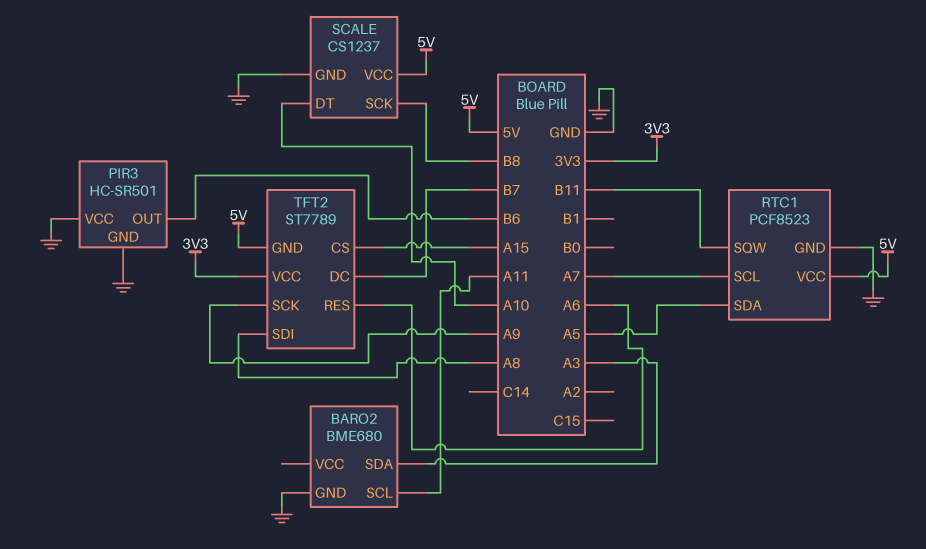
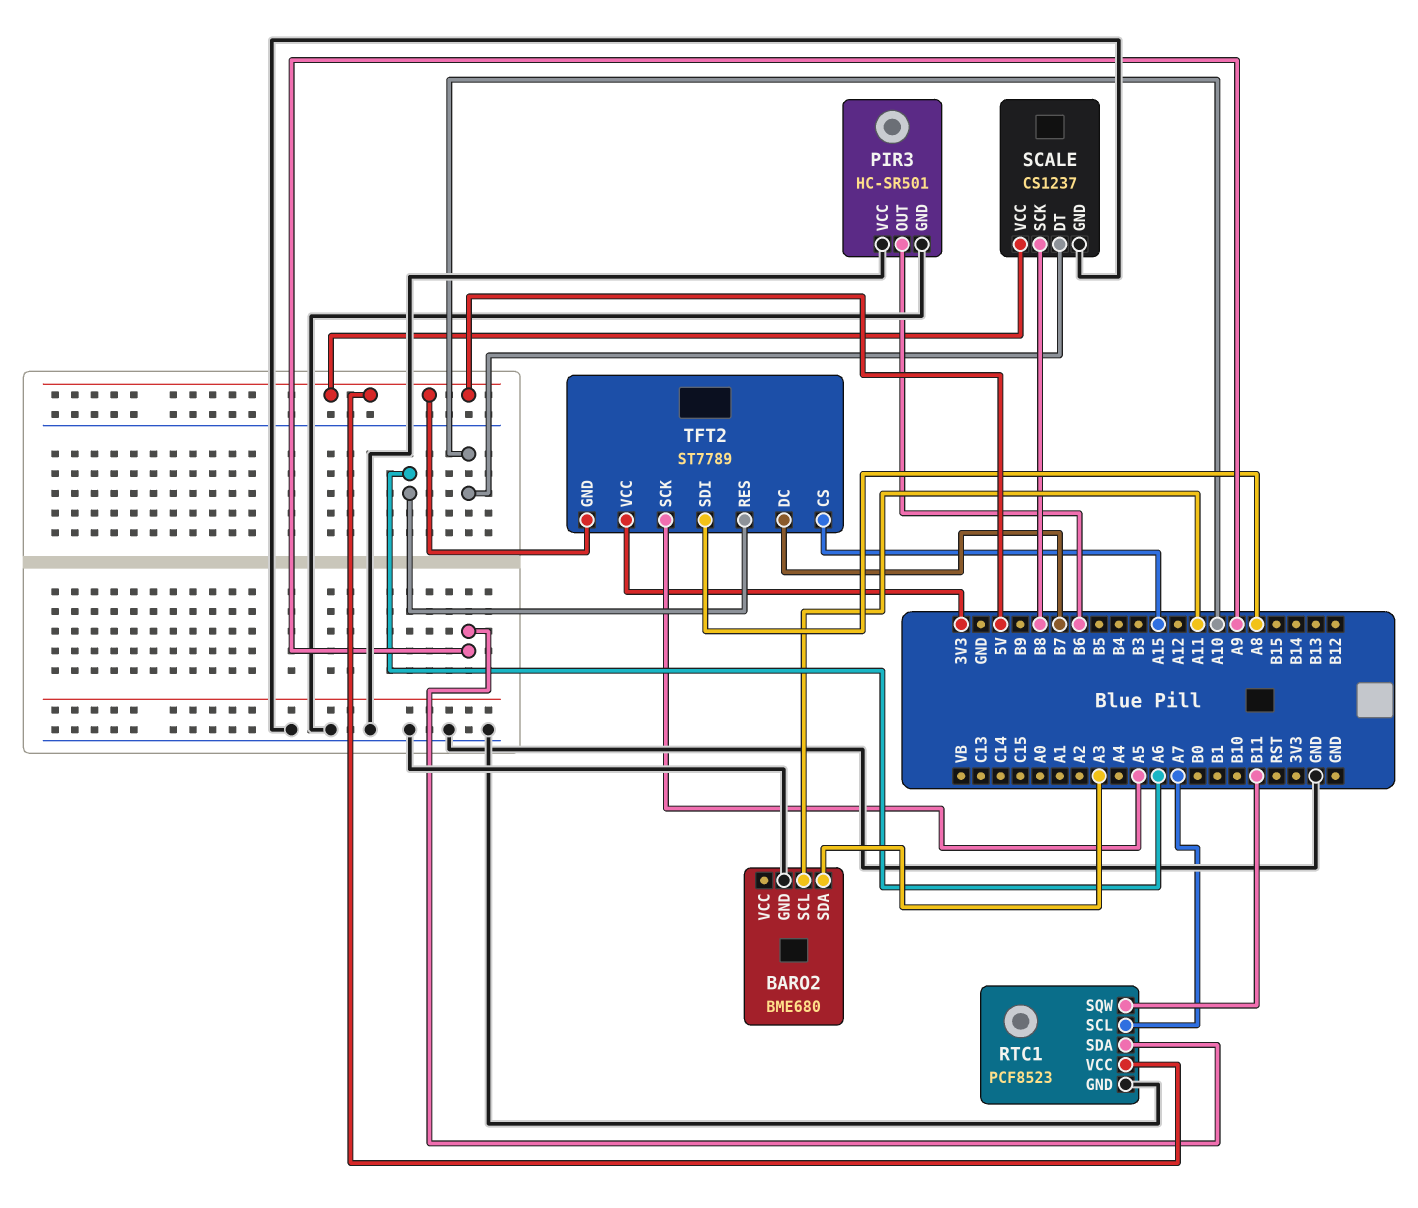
RTC1 pin SDA: A5 -> A9
TFT2 pin SCK: A9 -> A5

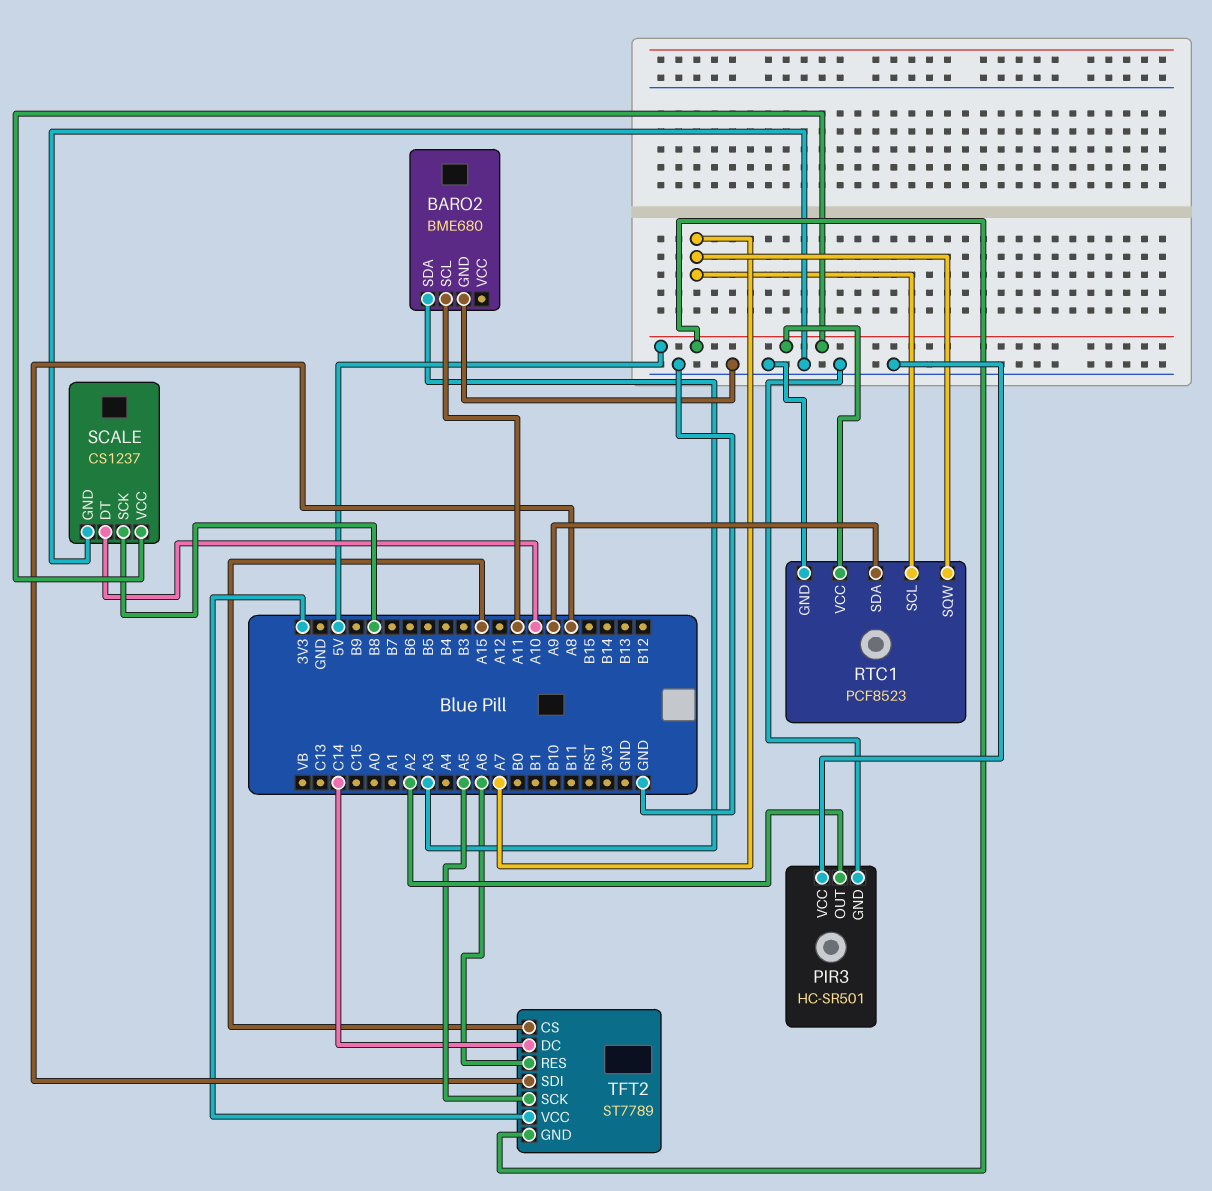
PIR3 pin OUT: B6 -> A2
RTC1 pin SQW: B11 -> A7
TFT2 pin DC: B7 -> C14

